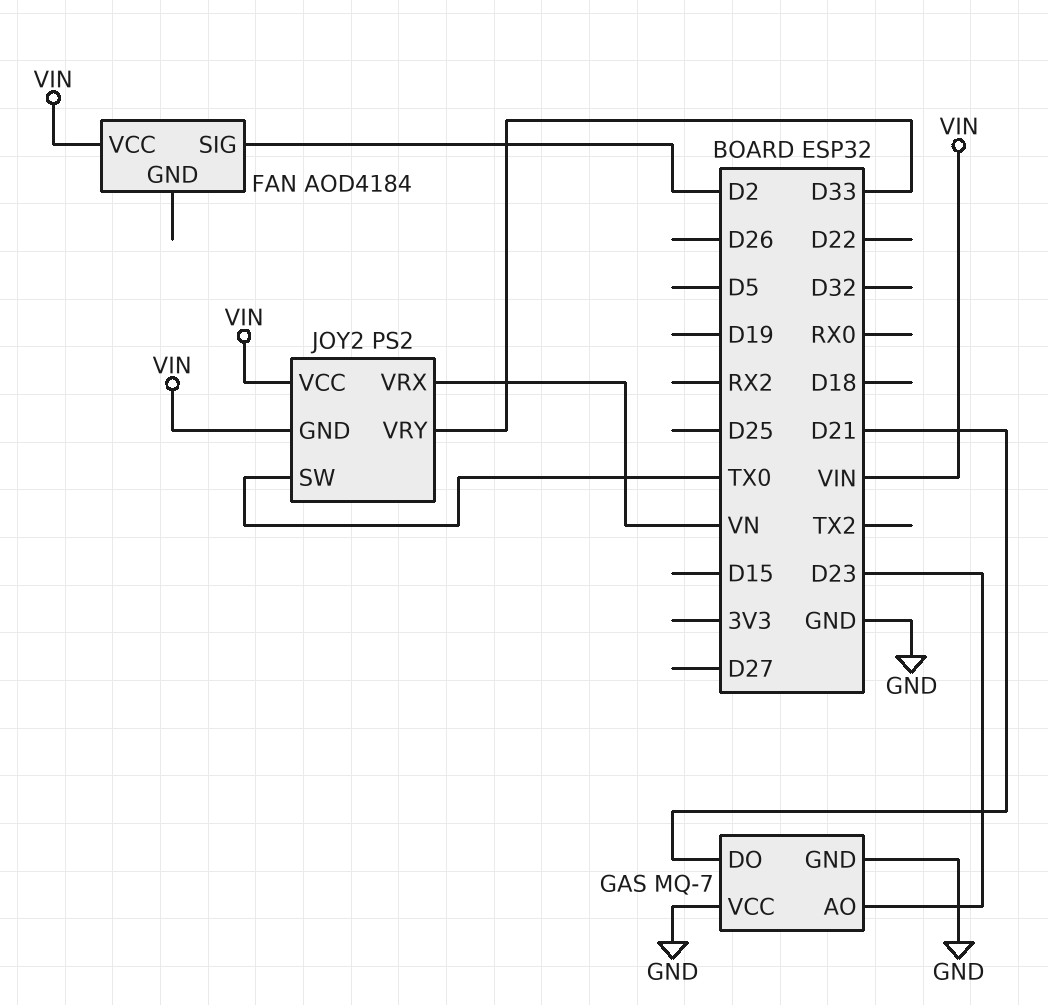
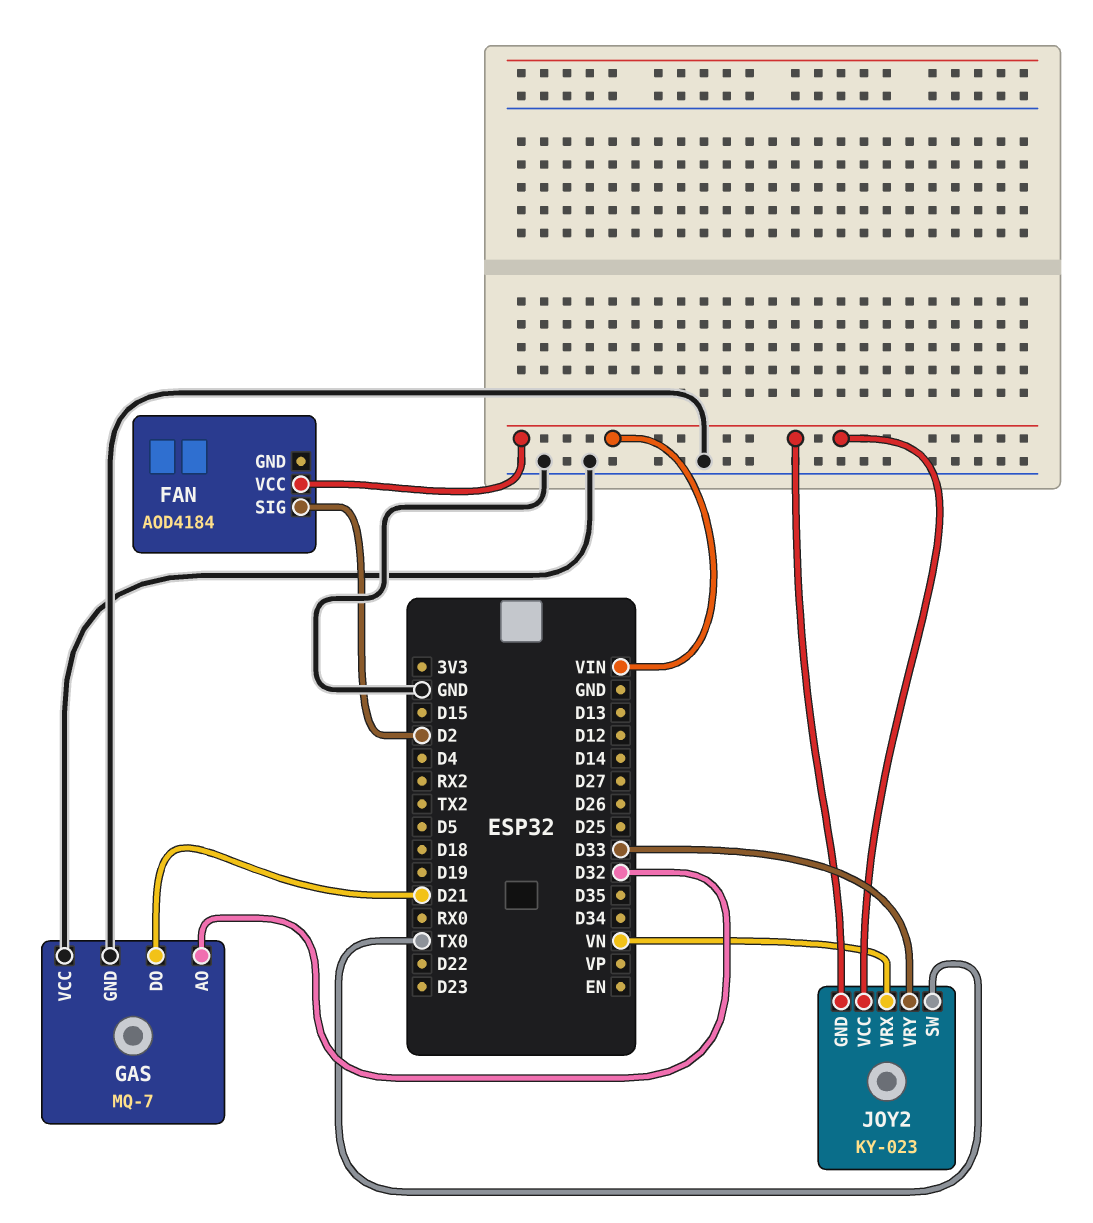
GAS pin AO: D23 -> D32
JOY2: PS2 -> KY-023

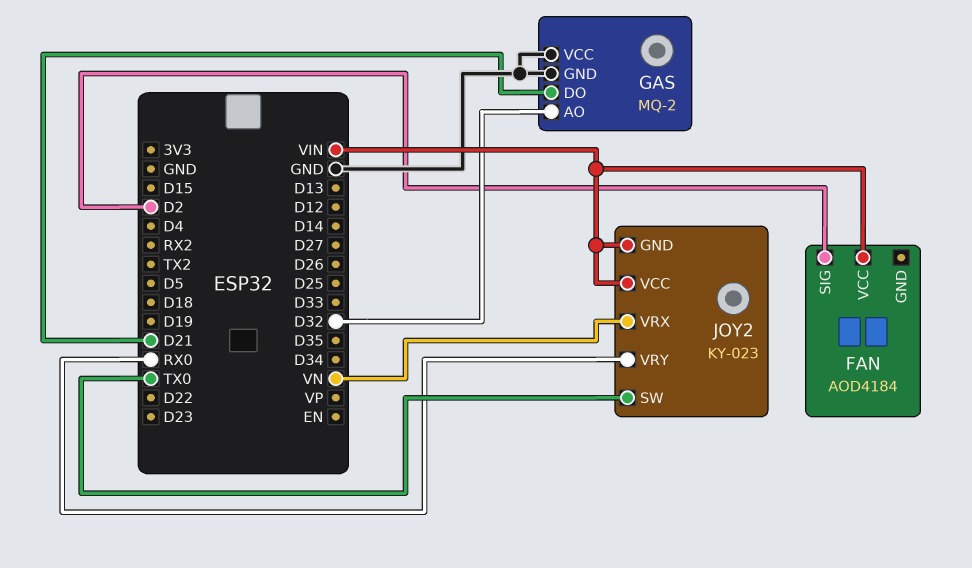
GAS: MQ-7 -> MQ-2
JOY2 pin VRY: D33 -> RX0

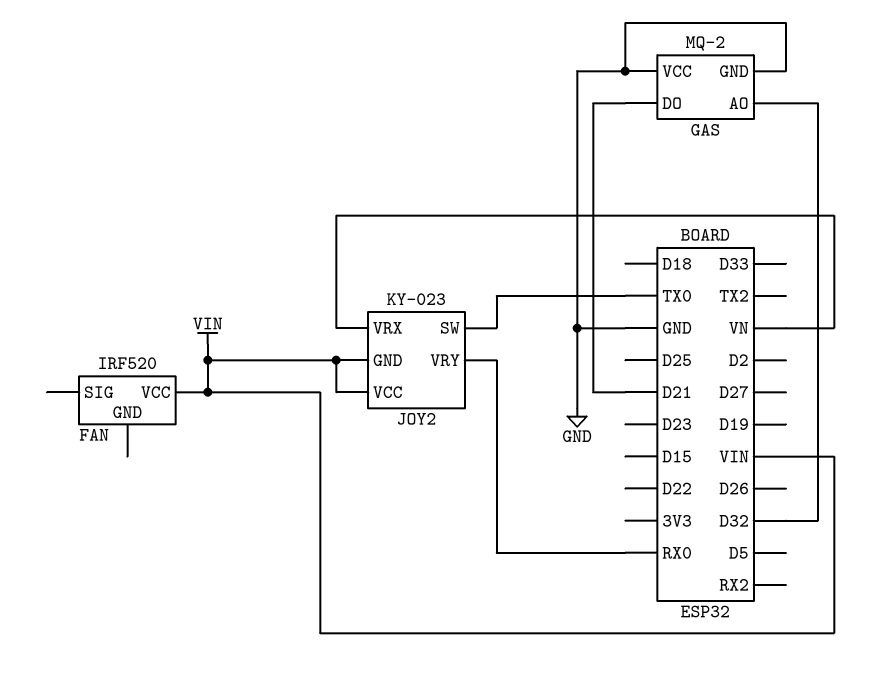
FAN: AOD4184 -> IRF520
FAN pin SIG: D2 -> none

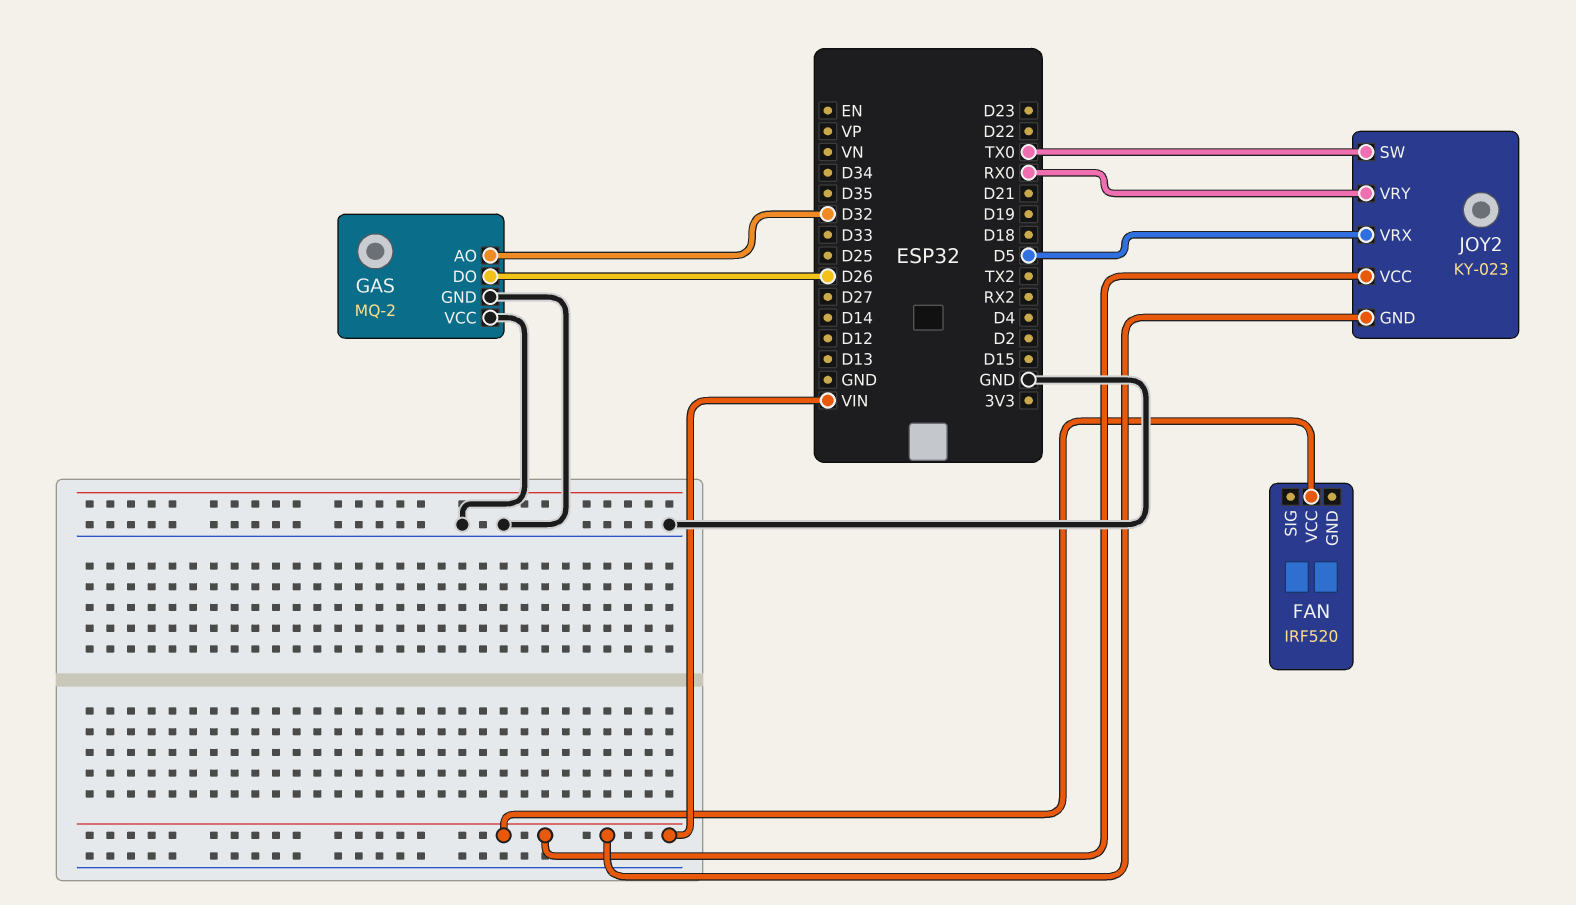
GAS pin DO: D21 -> D26
JOY2 pin VRX: VN -> D5

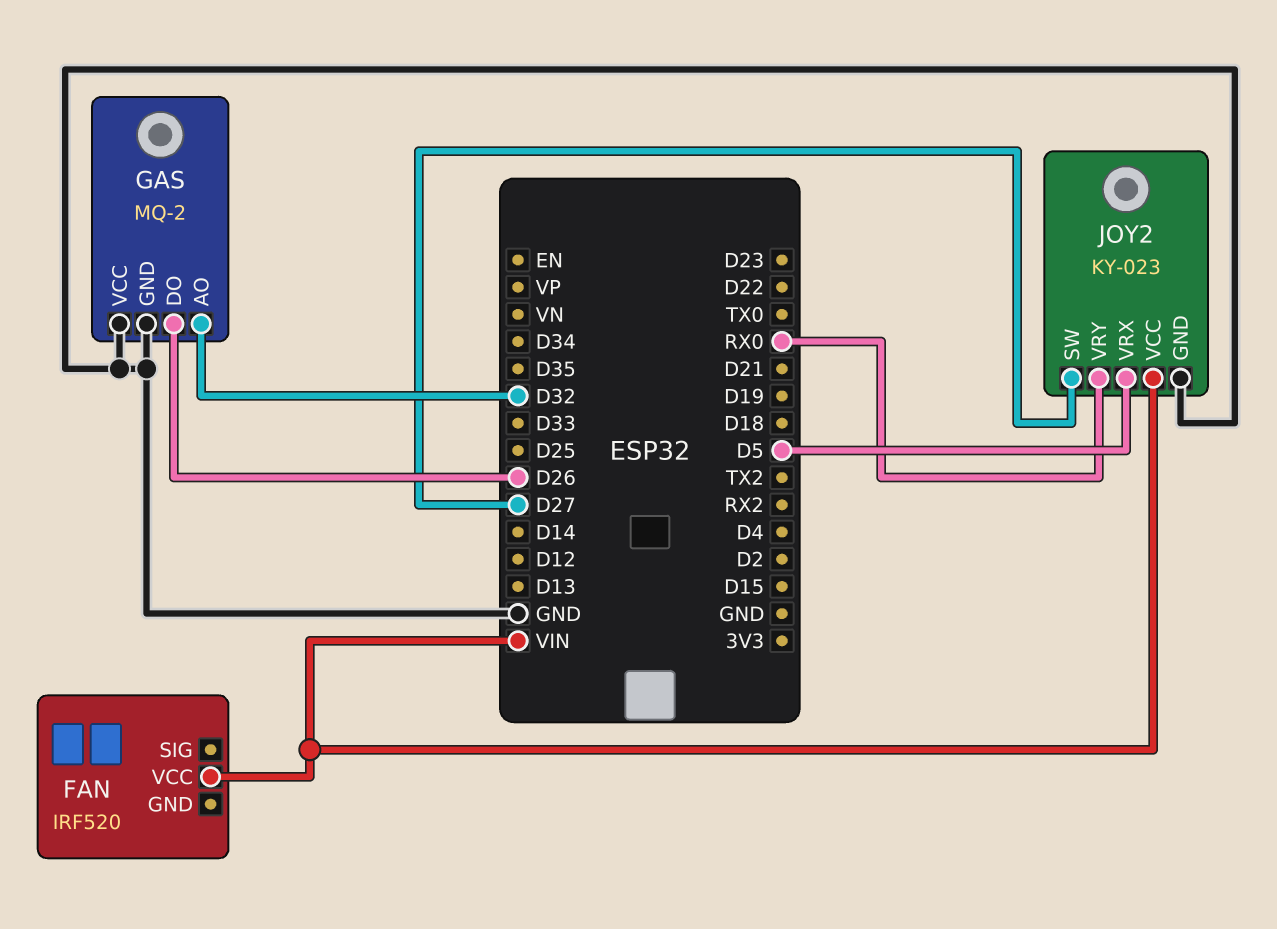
JOY2 pin GND: VIN -> GND
JOY2 pin SW: TX0 -> D27

